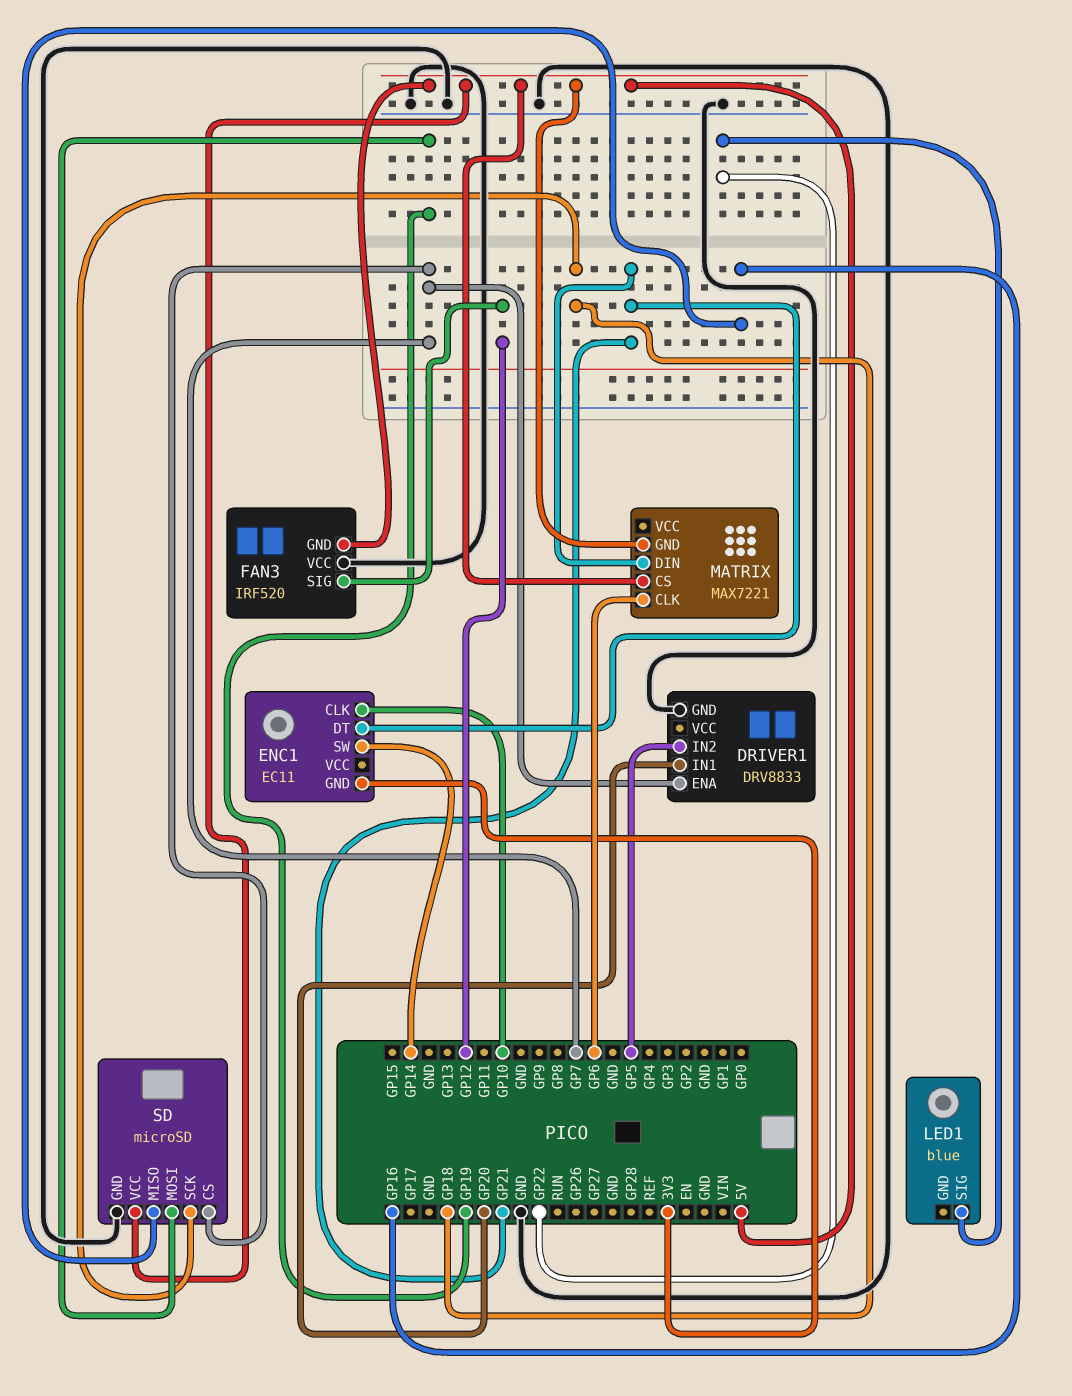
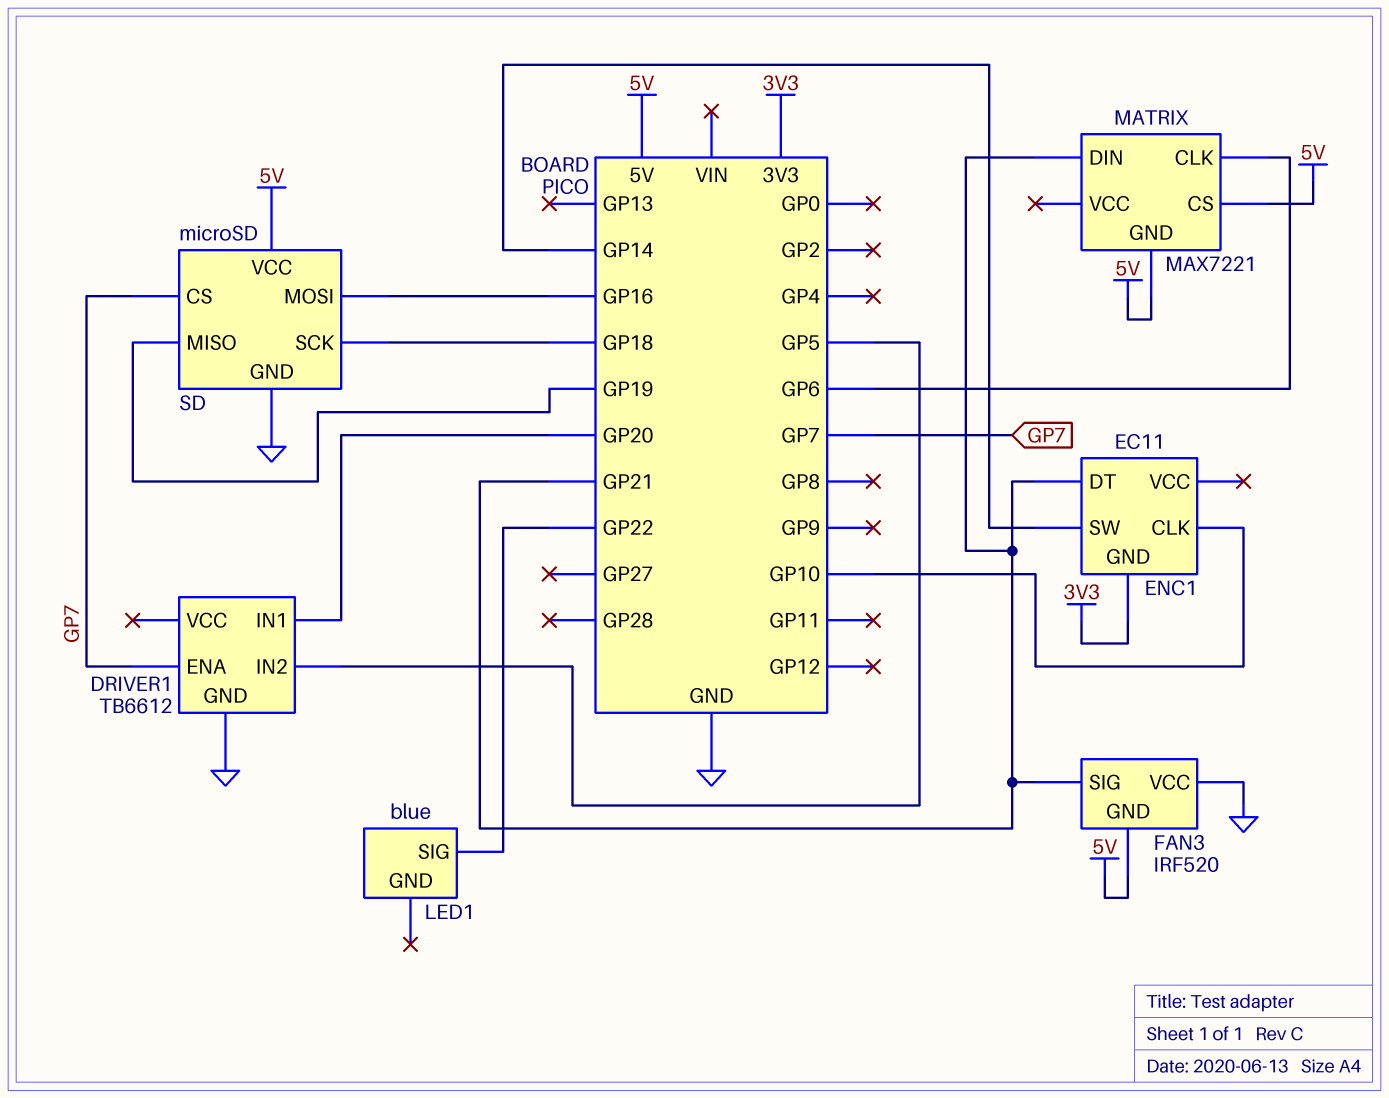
DRIVER1: DRV8833 -> TB6612
FAN3 pin SIG: GP12 -> GP21
SD pin MISO: GP16 -> GP19
SD pin MOSI: GP19 -> GP16

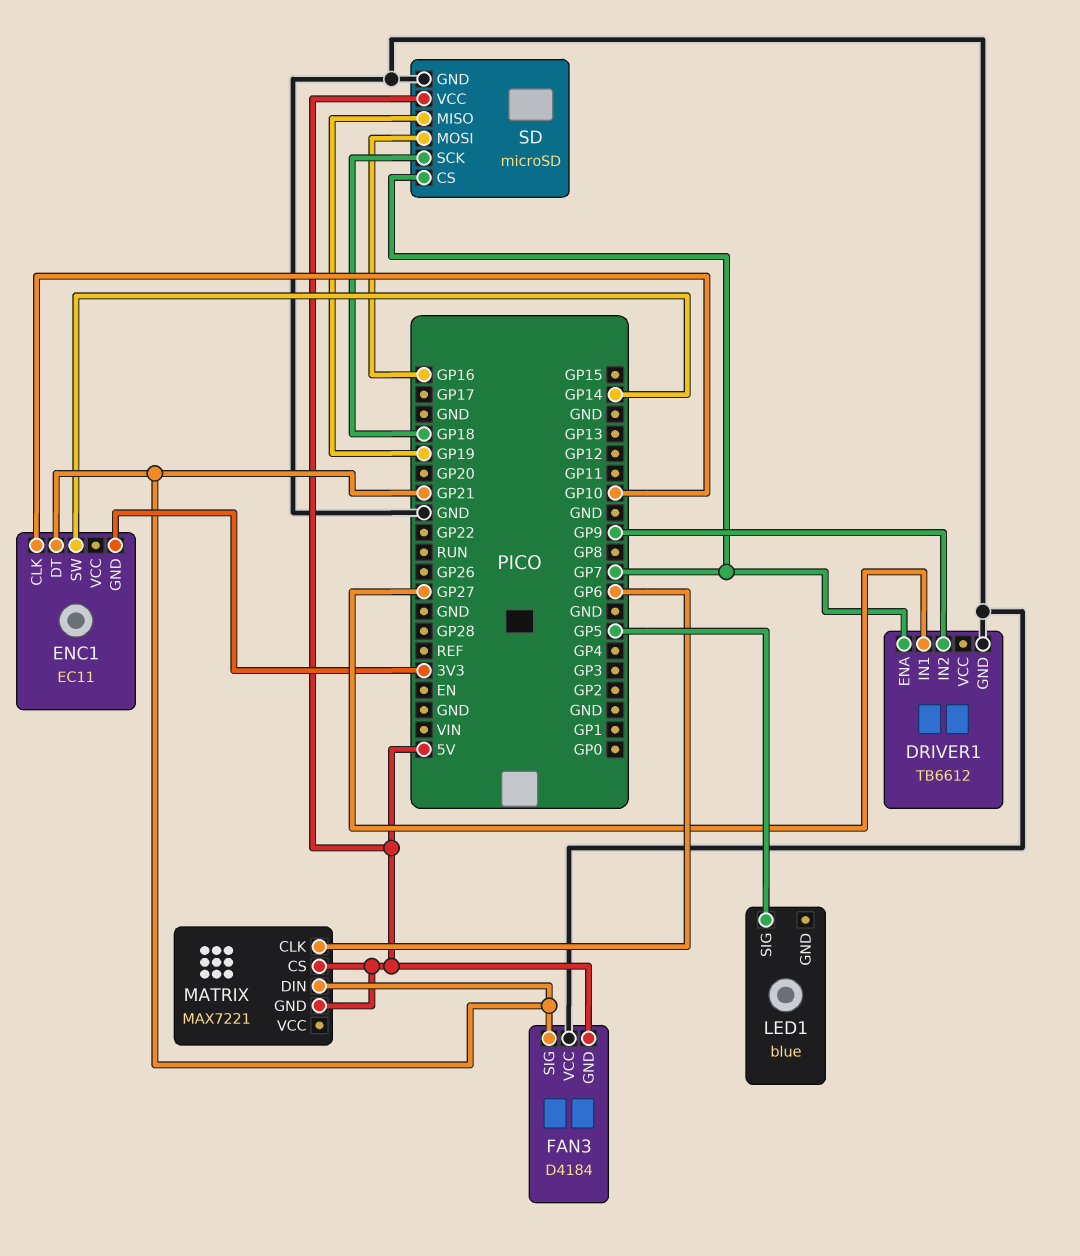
DRIVER1 pin IN1: GP20 -> GP27
DRIVER1 pin IN2: GP5 -> GP9
FAN3: IRF520 -> D4184
LED1 pin SIG: GP22 -> GP5

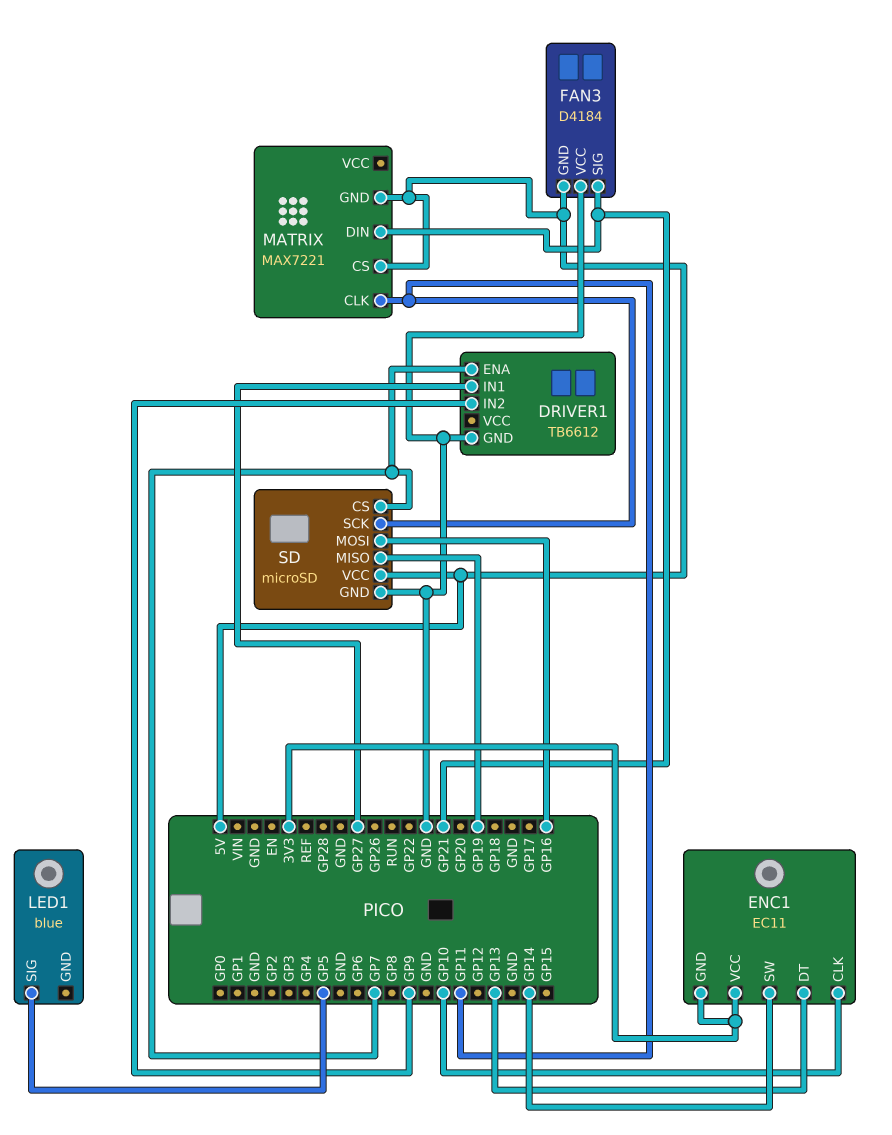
ENC1 pin DT: GP21 -> GP13
ENC1 pin VCC: none -> 3V3
MATRIX pin CLK: GP6 -> GP11
SD pin SCK: GP18 -> GP11

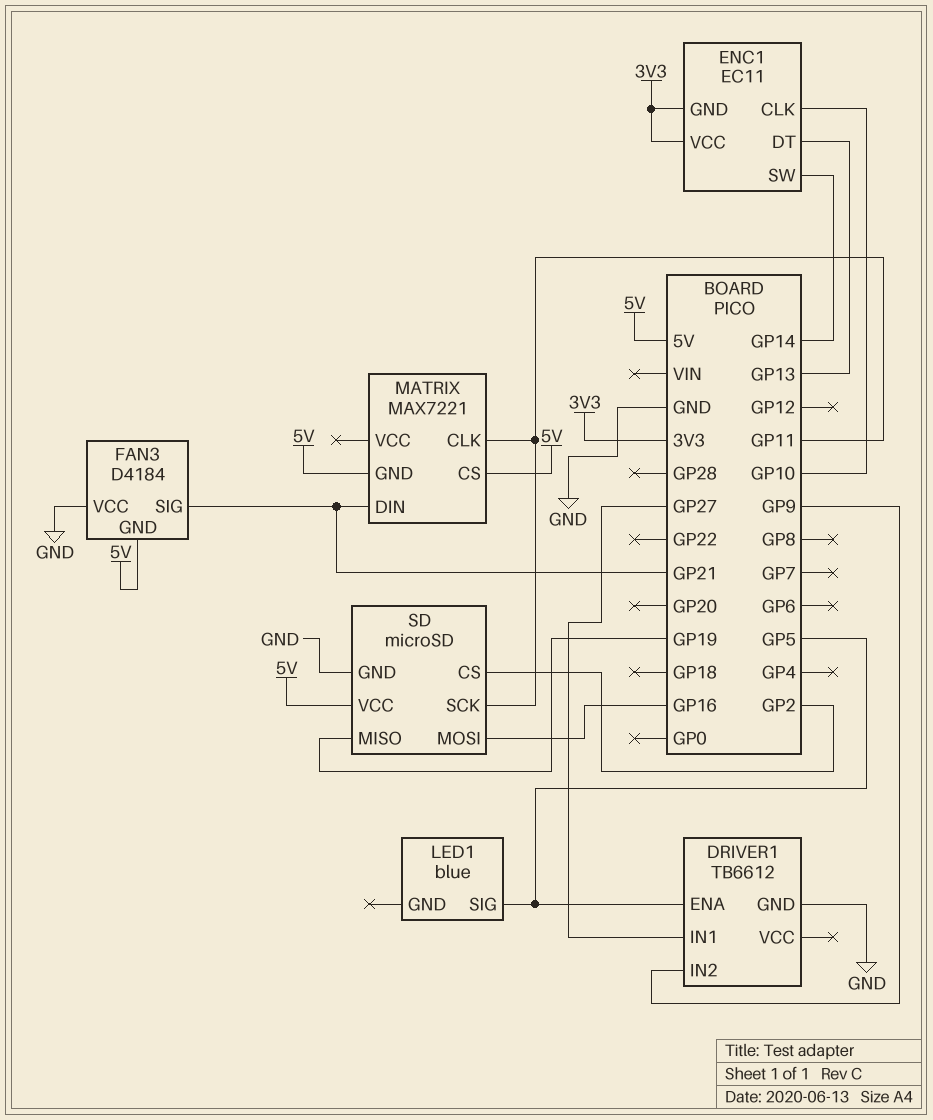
DRIVER1 pin ENA: GP7 -> GP5
SD pin CS: GP7 -> GP2

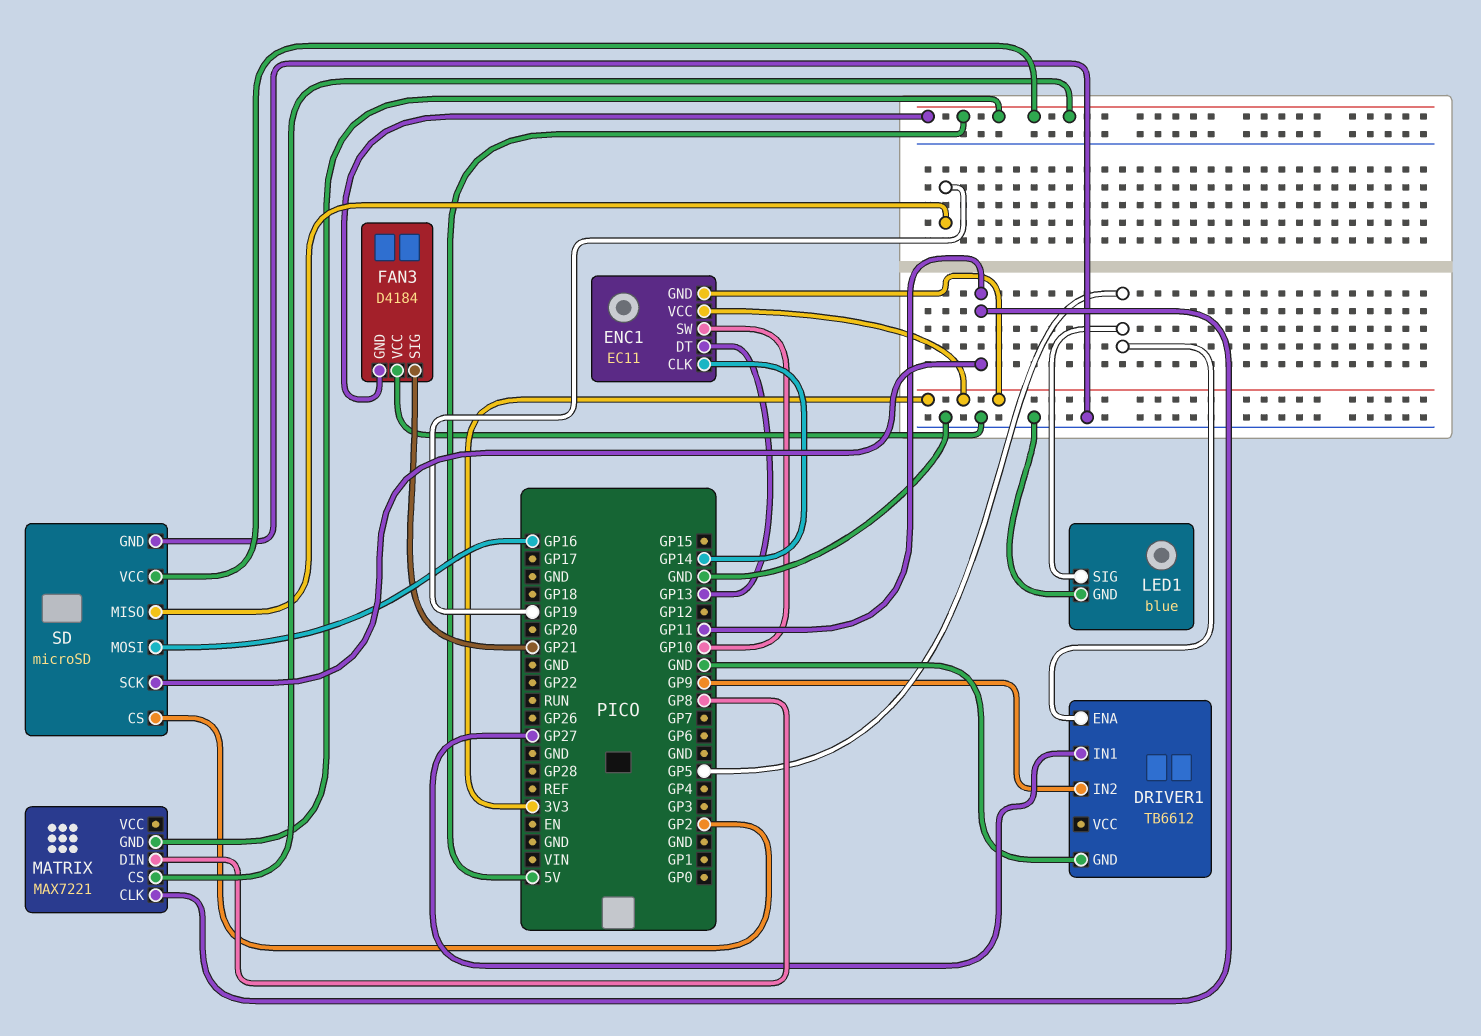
ENC1 pin CLK: GP10 -> GP14
ENC1 pin SW: GP14 -> GP10
LED1 pin GND: none -> GND
MATRIX pin DIN: GP21 -> GP8

